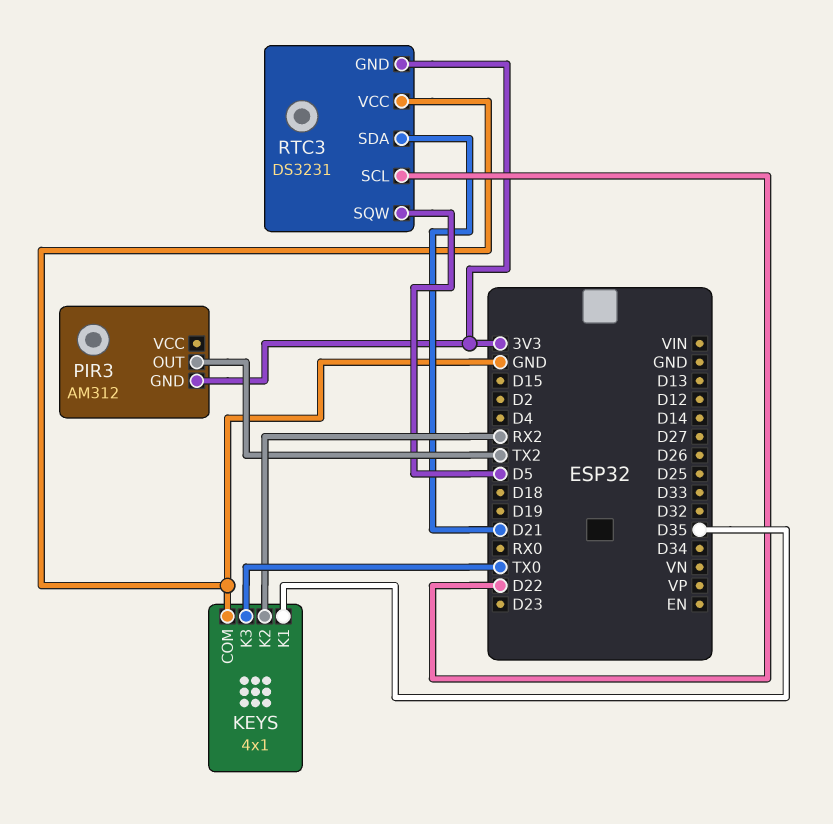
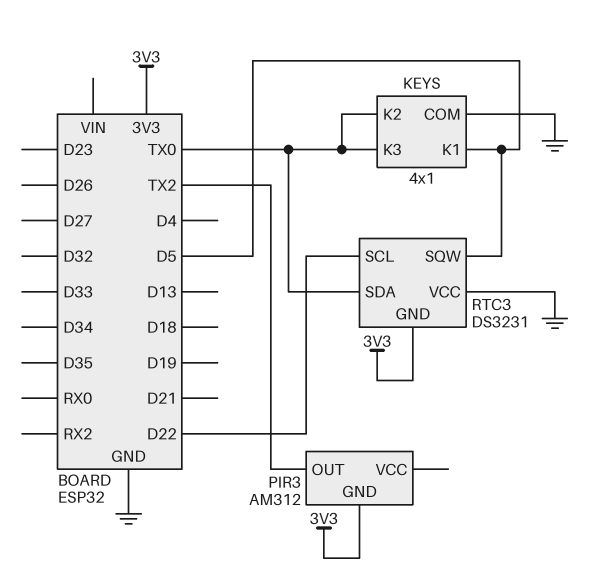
KEYS pin K1: D35 -> D5
KEYS pin K2: RX2 -> TX0
RTC3 pin SDA: D21 -> TX0

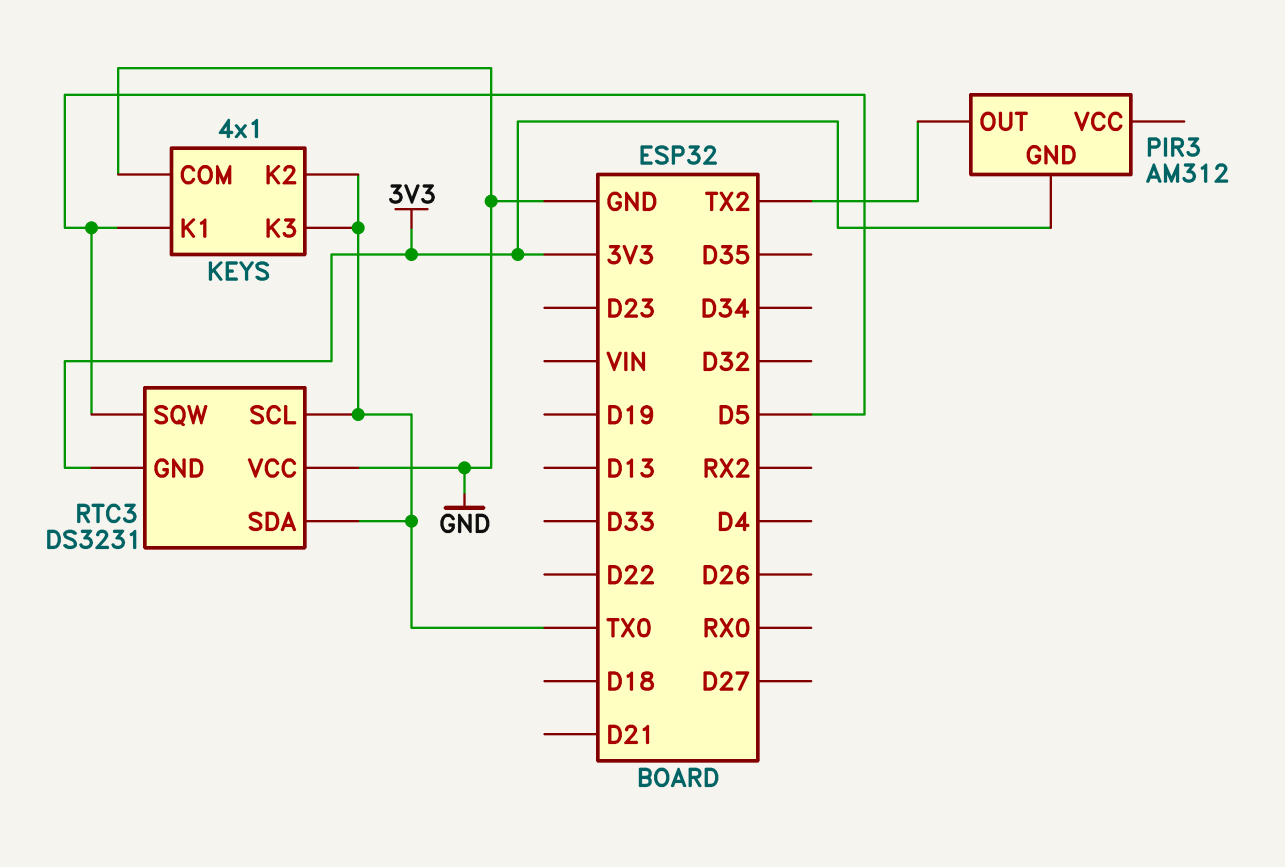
RTC3 pin SCL: D22 -> TX0

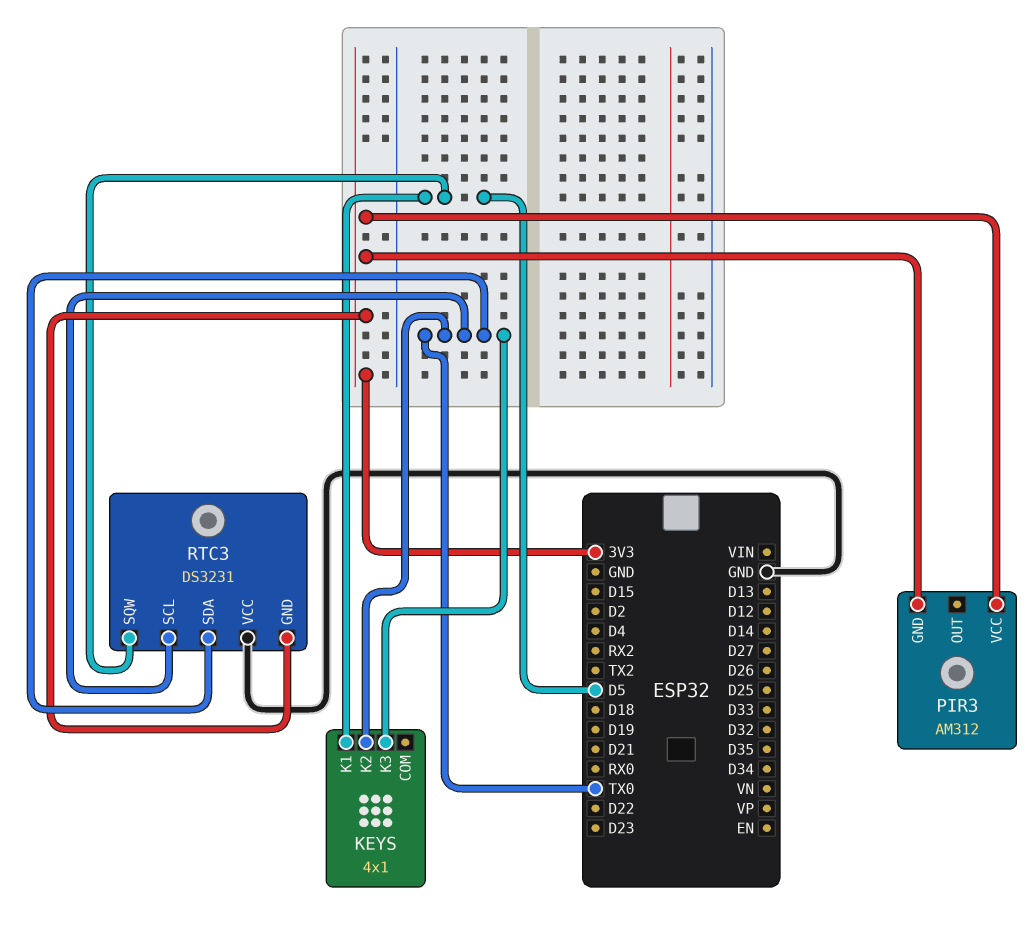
KEYS pin COM: GND -> none
PIR3 pin OUT: TX2 -> none
PIR3 pin VCC: none -> 3V3

